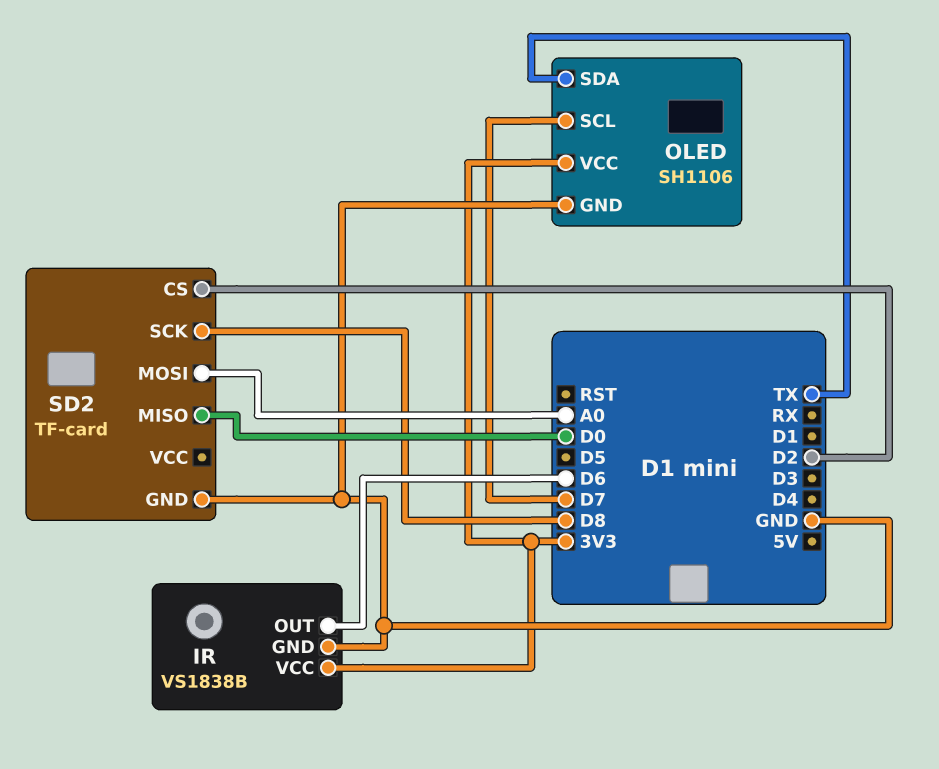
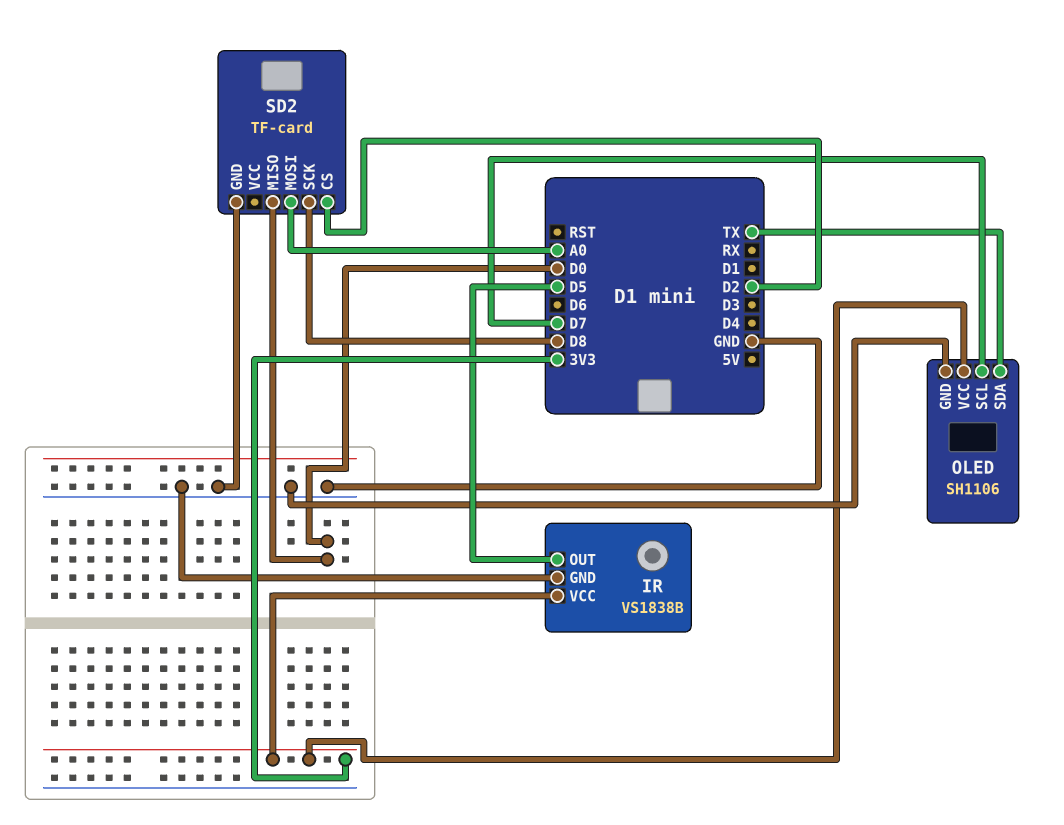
IR pin OUT: D6 -> D5

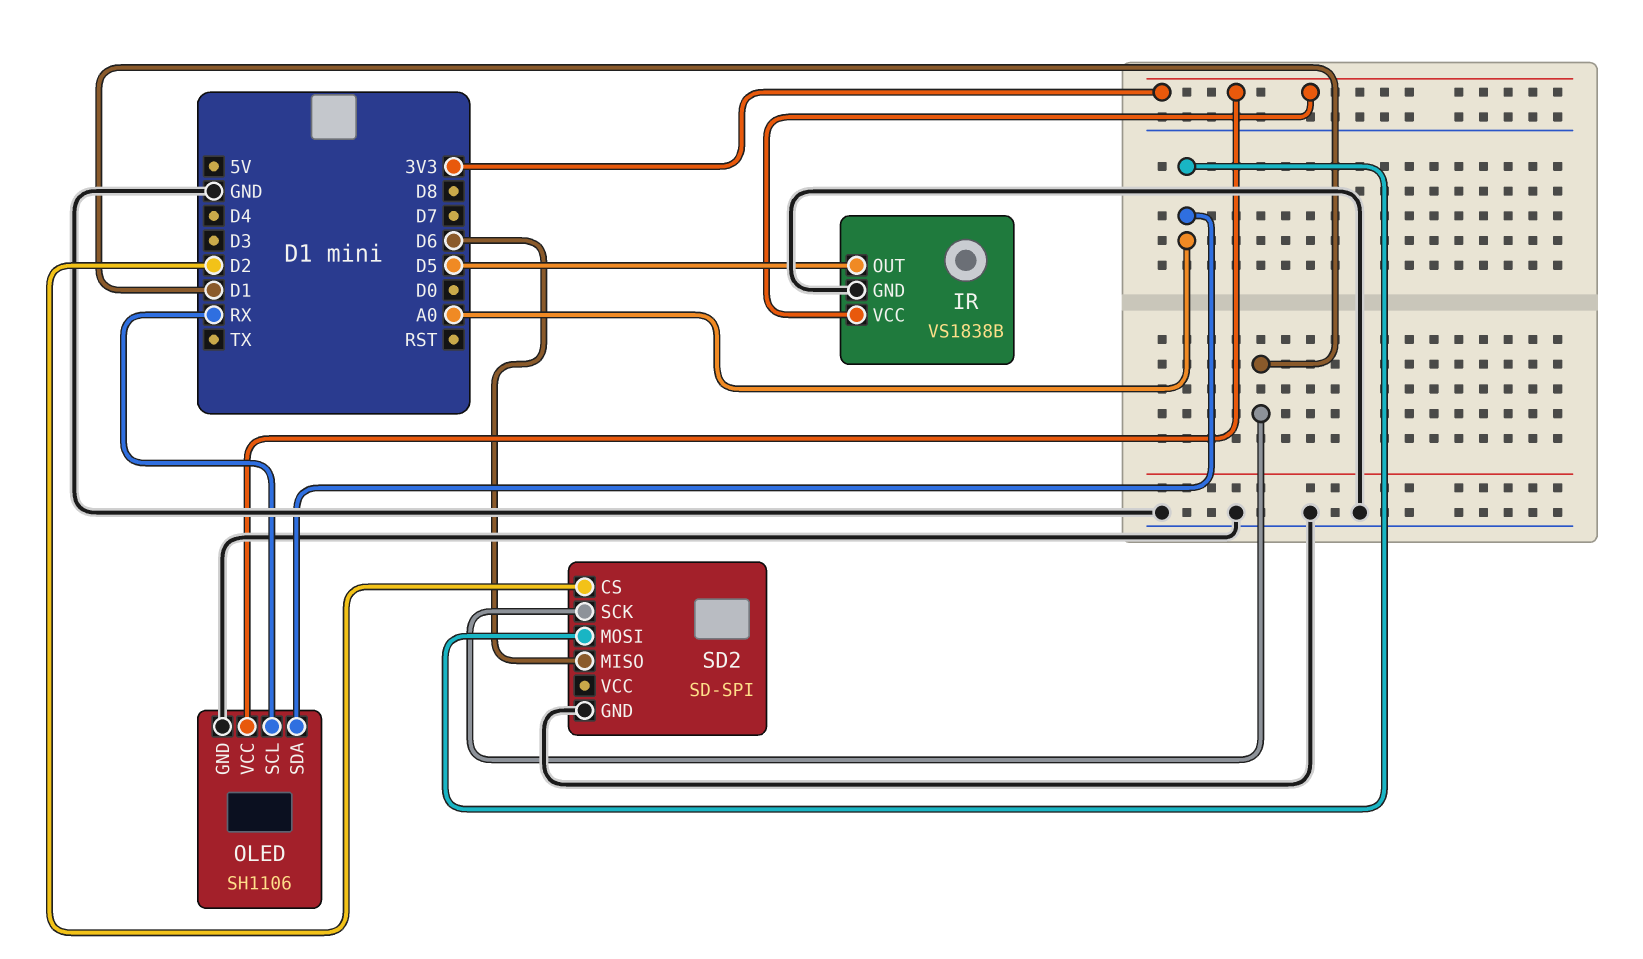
OLED pin SCL: D7 -> RX
OLED pin SDA: TX -> A0
SD2: TF-card -> SD-SPI
SD2 pin MISO: D0 -> D6
SD2 pin SCK: D8 -> D1

